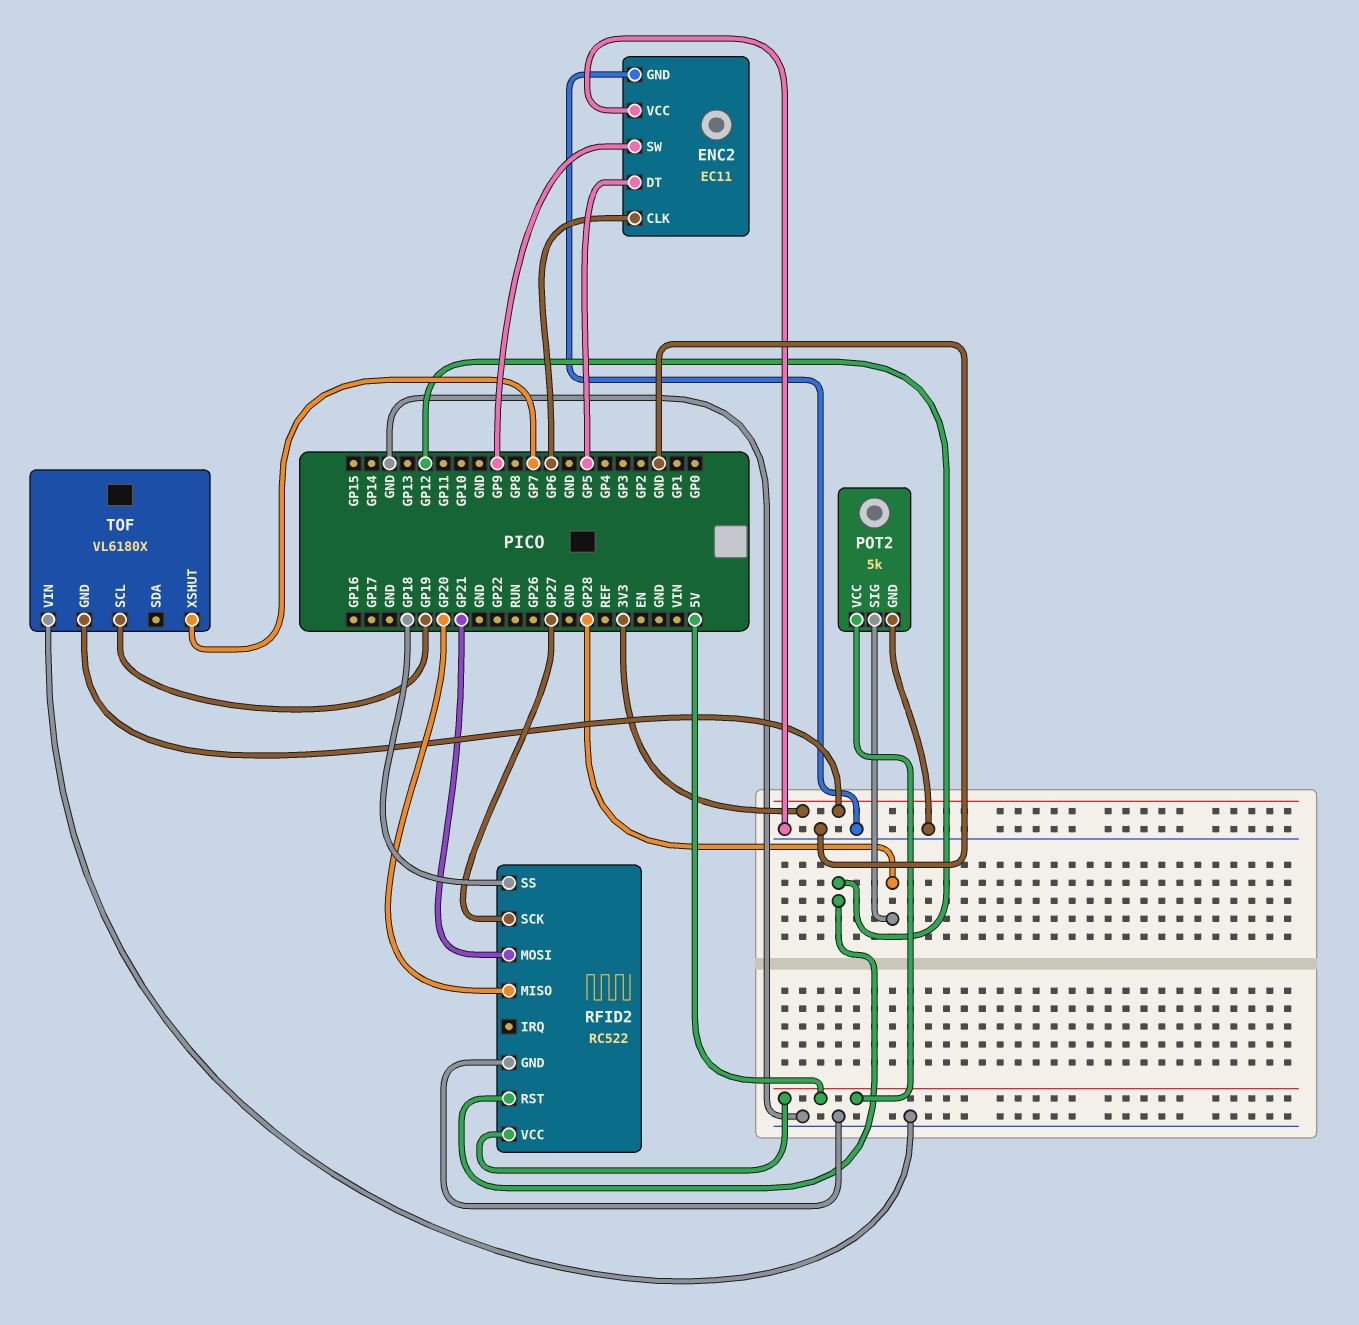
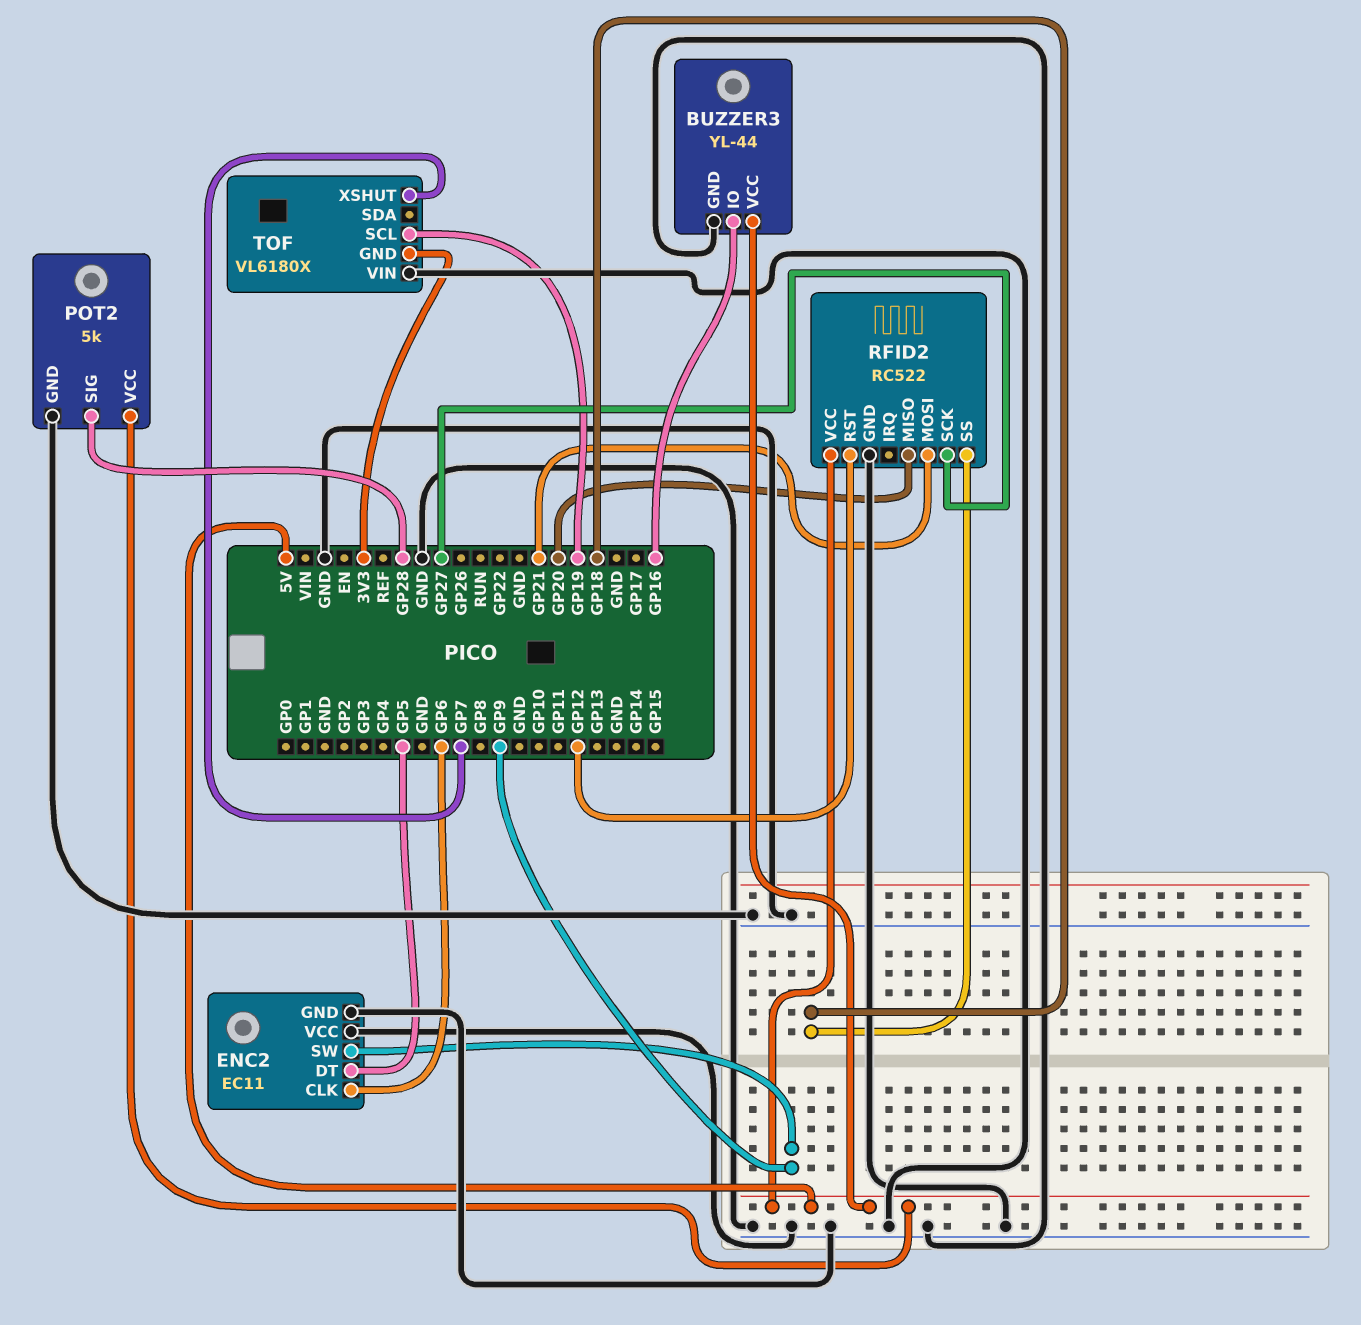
BUZZER3: none -> YL-44
BUZZER3 pin GND: none -> GND
BUZZER3 pin IO: none -> GP16
BUZZER3 pin VCC: none -> 5V

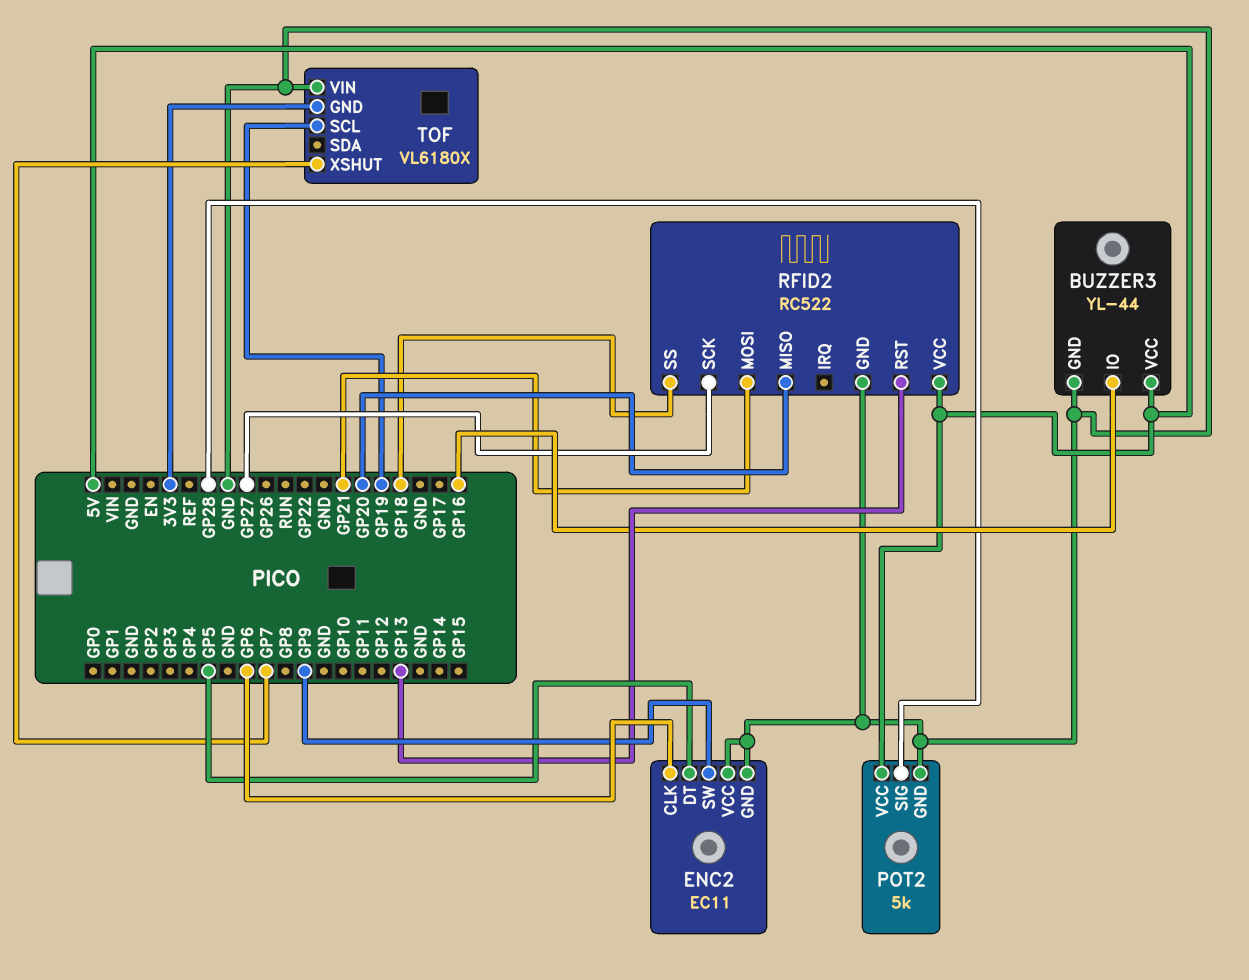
RFID2 pin RST: GP12 -> GP13

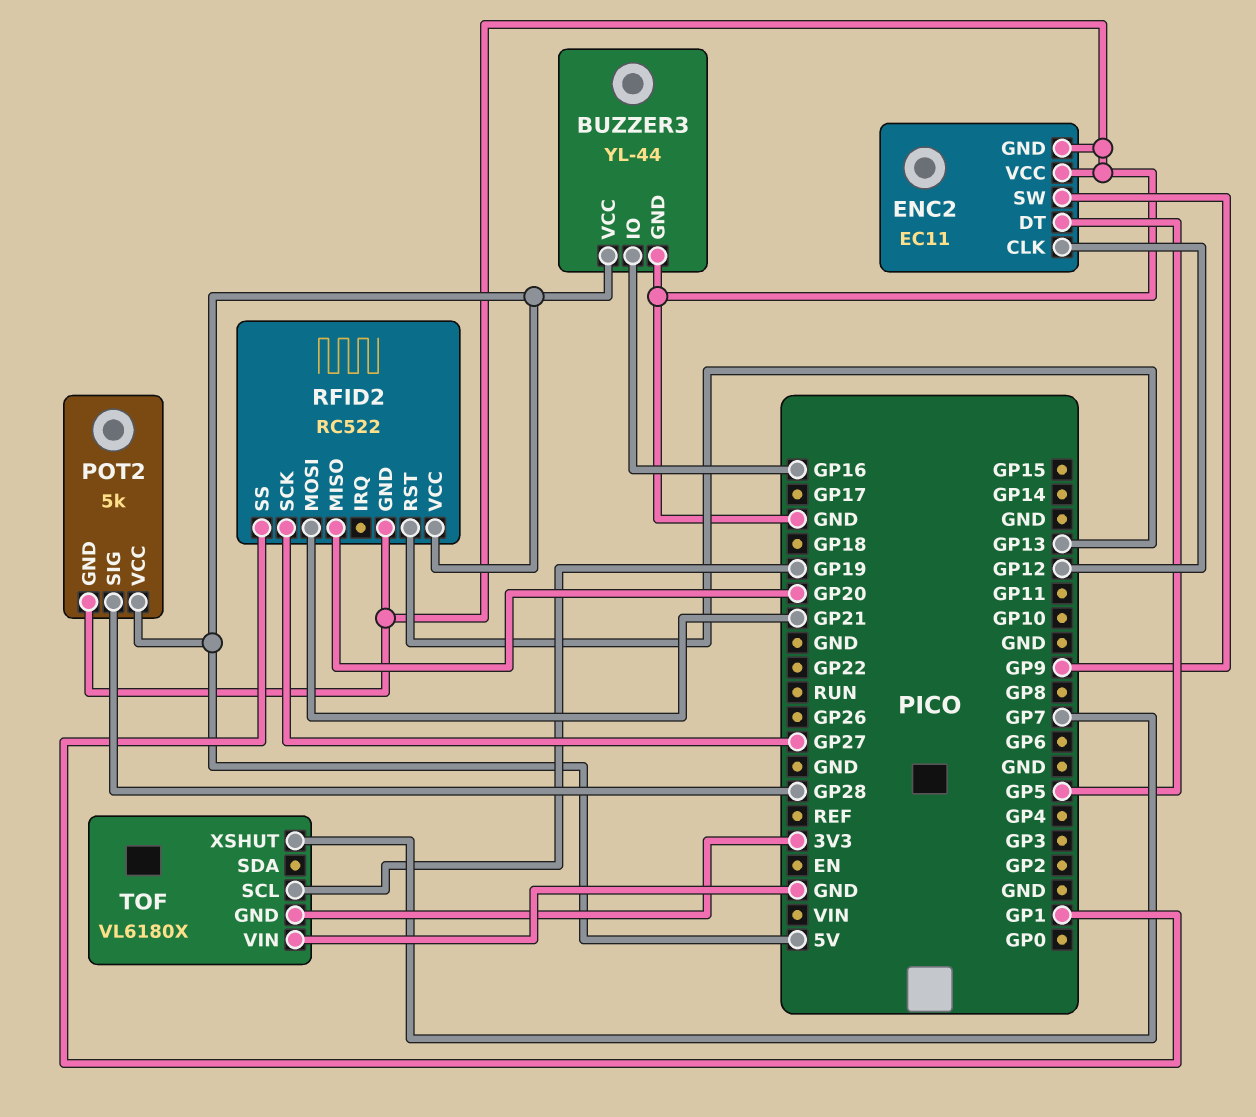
ENC2 pin CLK: GP6 -> GP12
RFID2 pin SS: GP18 -> GP1

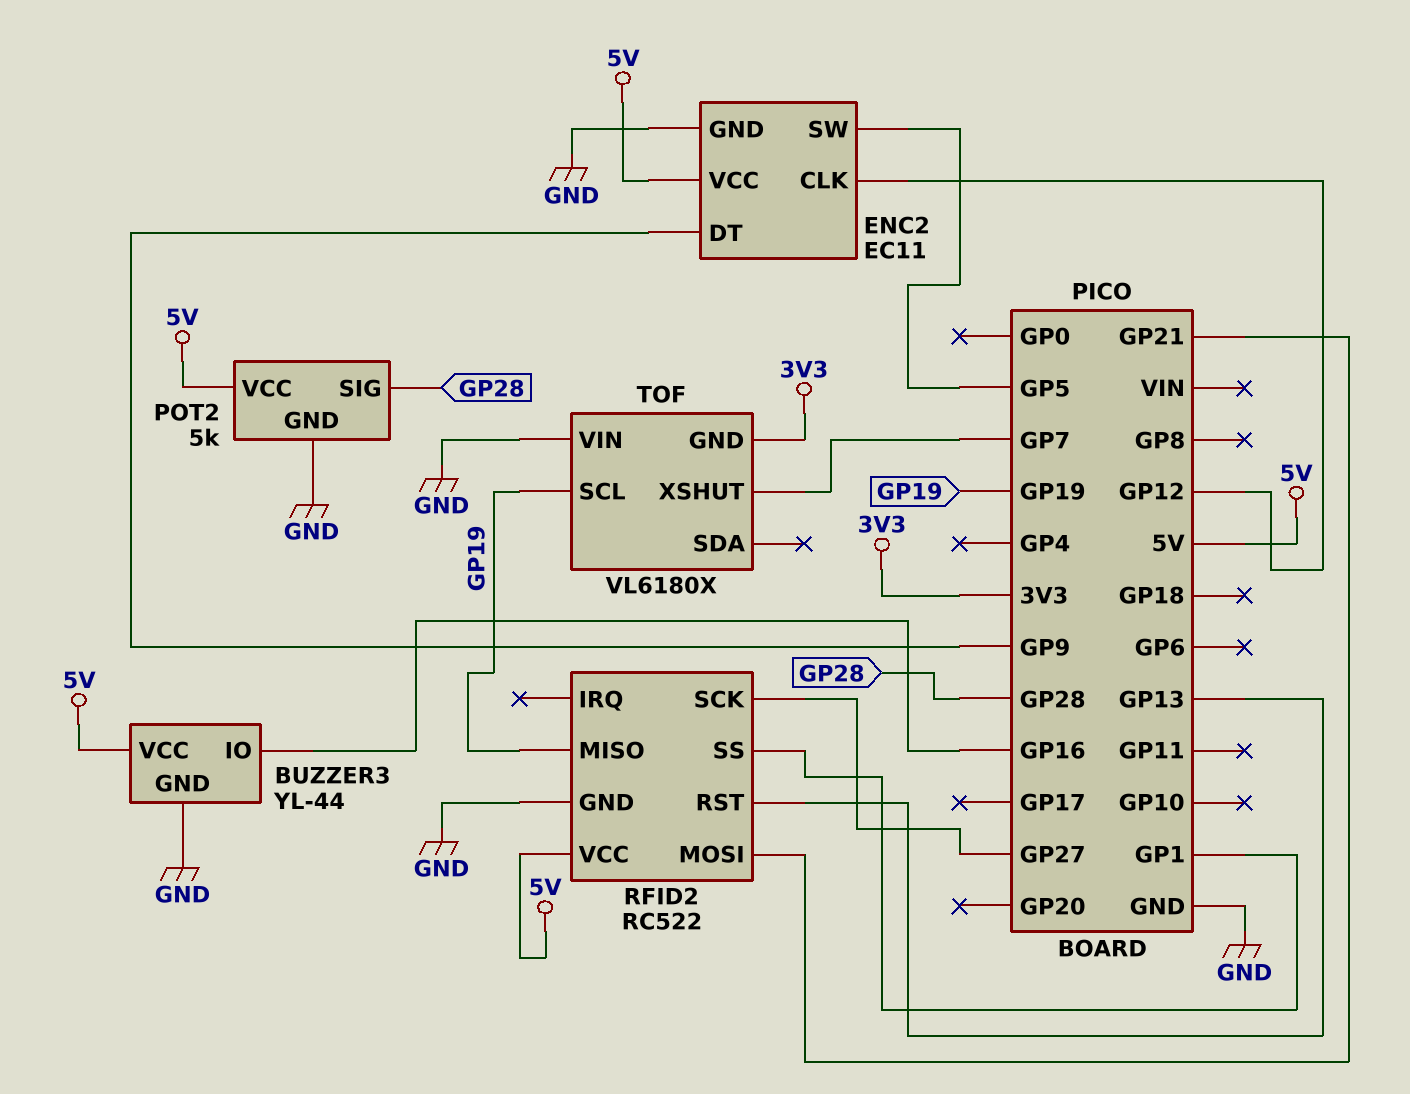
ENC2 pin DT: GP5 -> GP9
ENC2 pin SW: GP9 -> GP5
ENC2 pin VCC: GND -> 5V
RFID2 pin MISO: GP20 -> GP19

